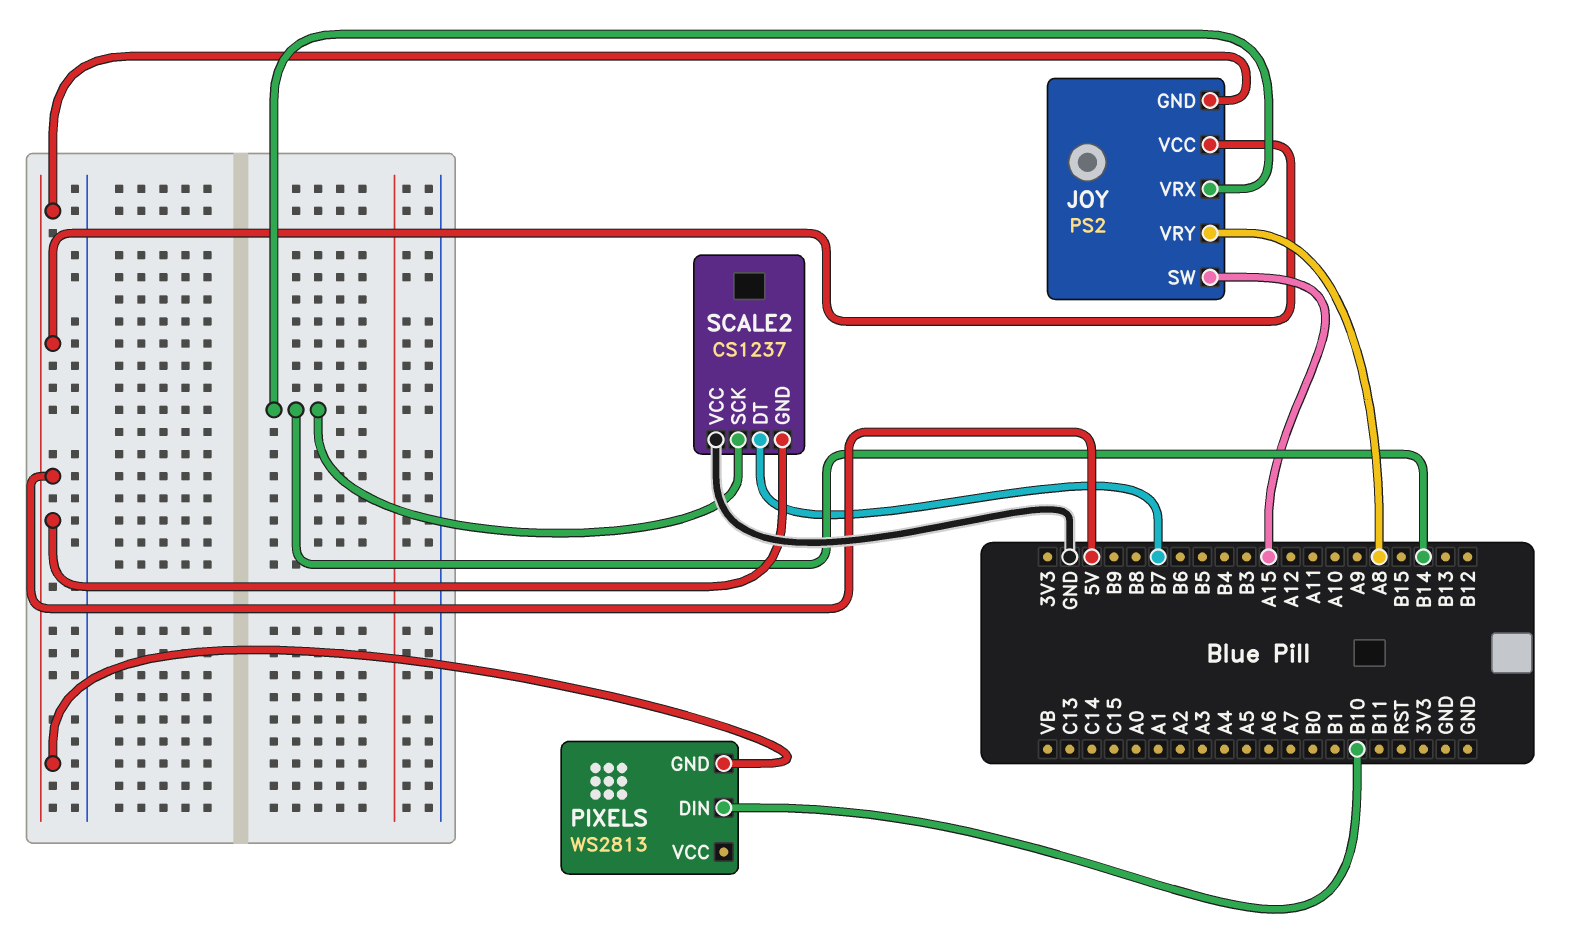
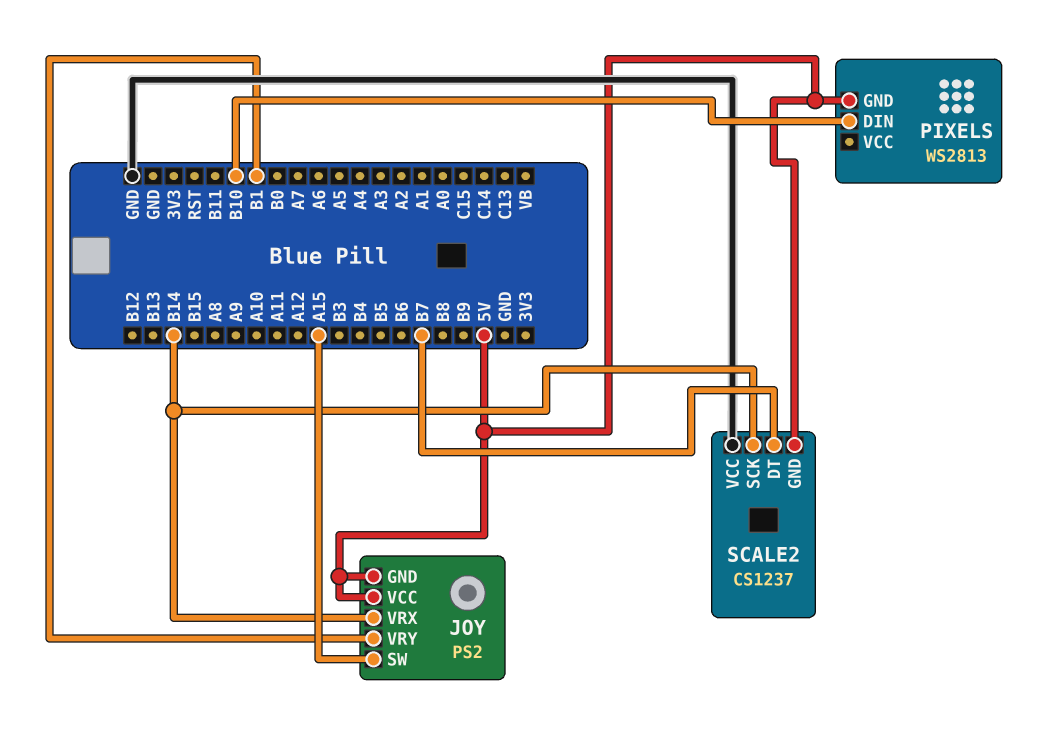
JOY pin VRY: A8 -> B1

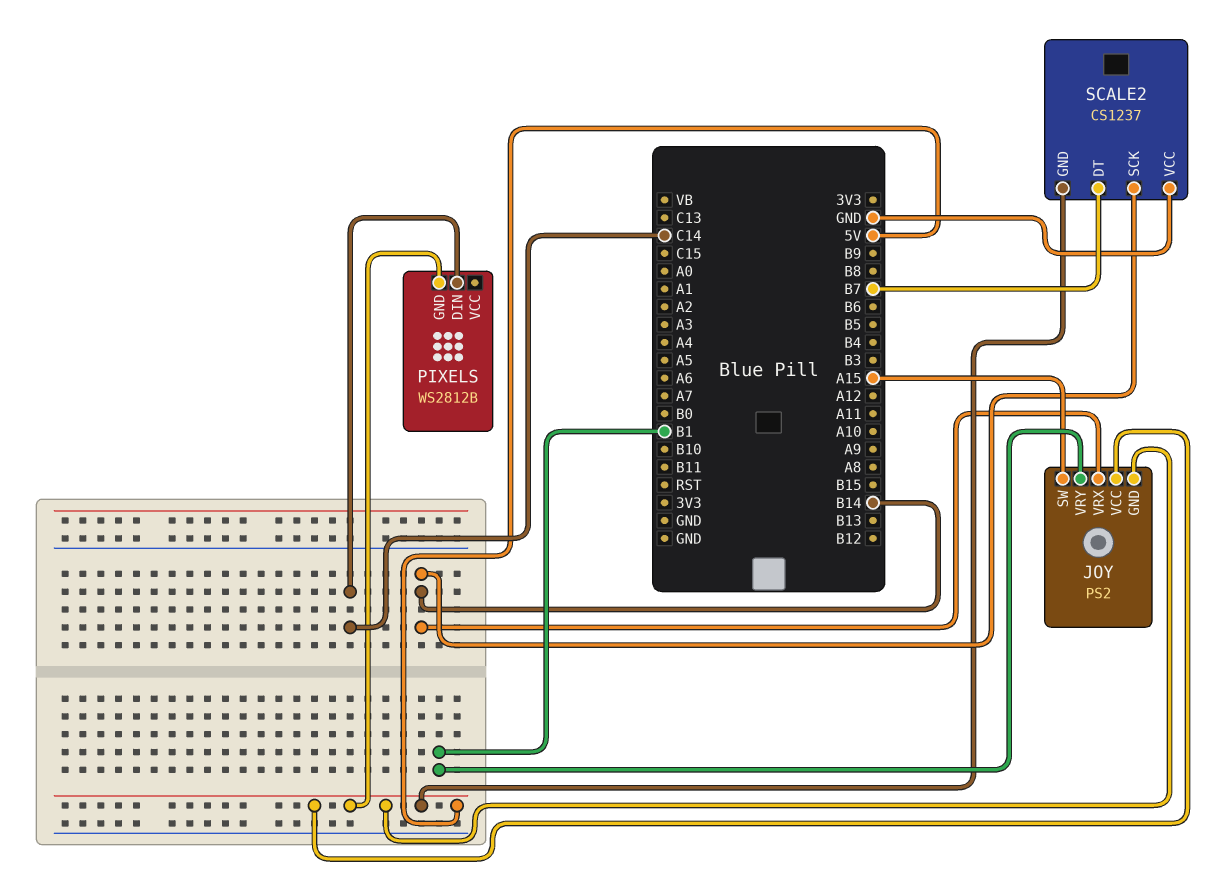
PIXELS: WS2813 -> WS2812B
PIXELS pin DIN: B10 -> C14

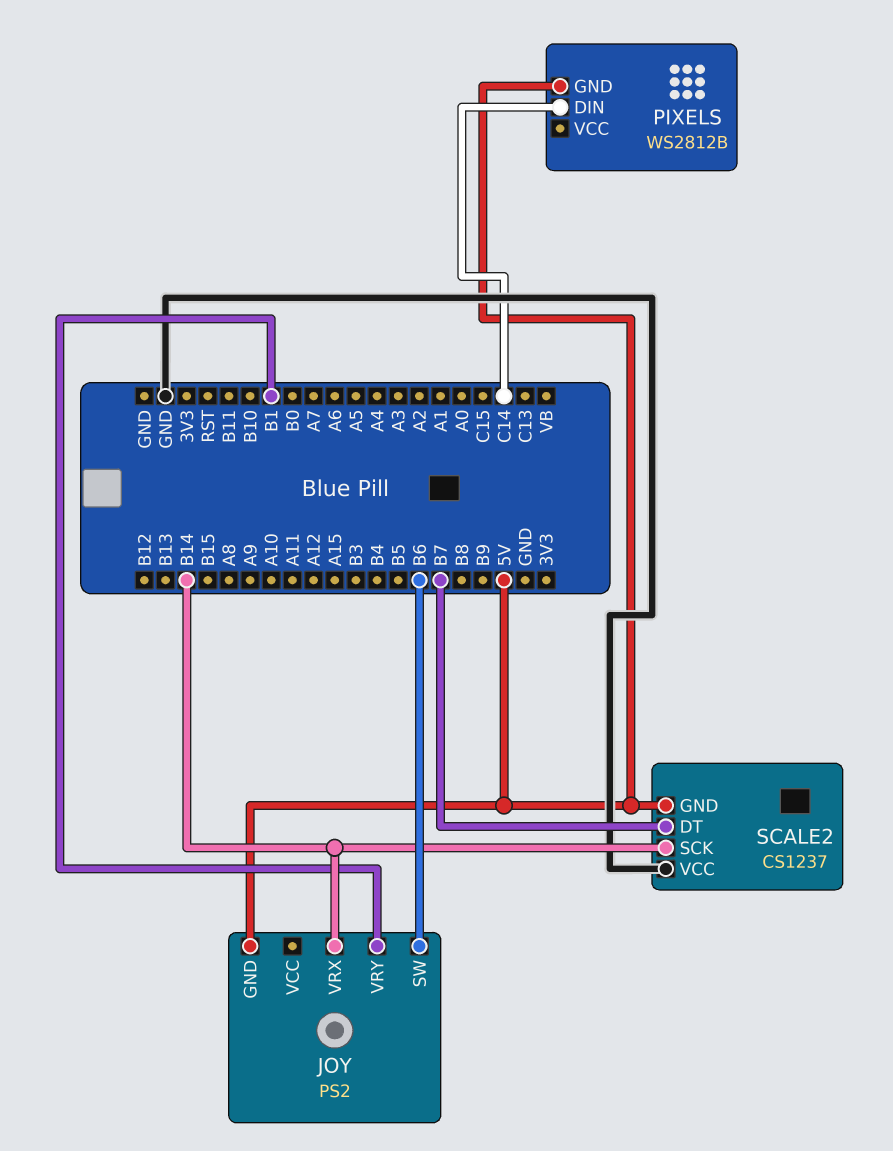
JOY pin SW: A15 -> B6
JOY pin VCC: 5V -> none

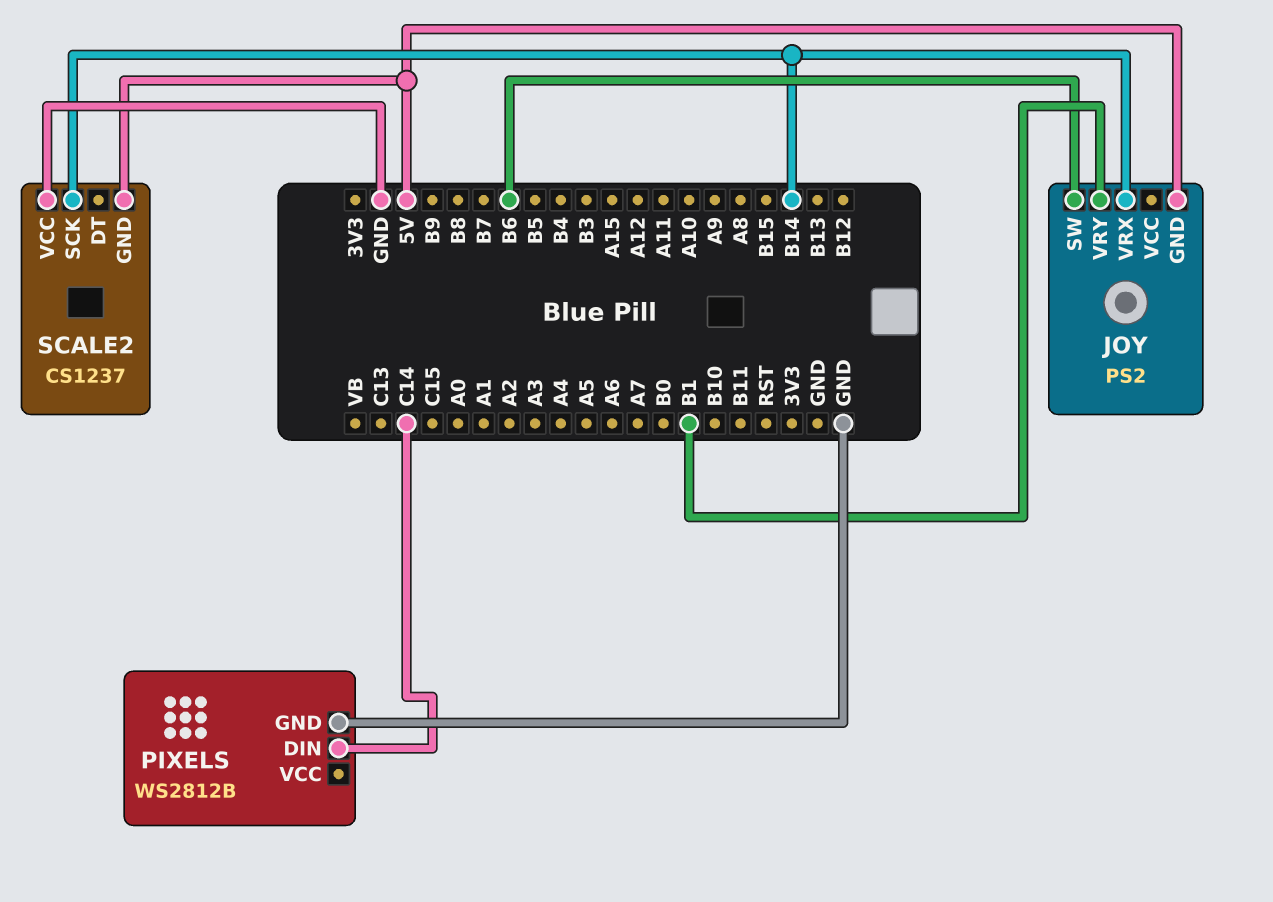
PIXELS pin GND: 5V -> GND
SCALE2 pin DT: B7 -> none

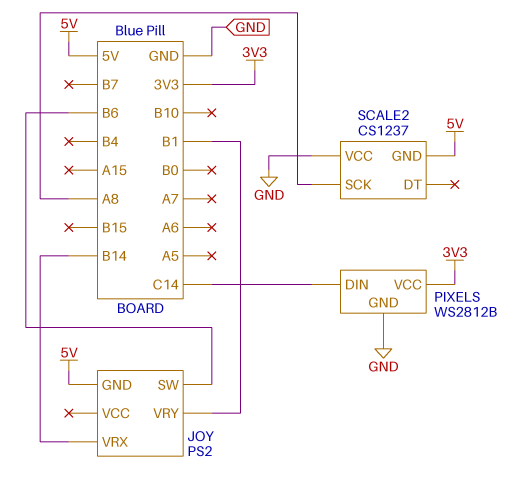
PIXELS pin VCC: none -> 3V3
SCALE2 pin SCK: B14 -> A8

